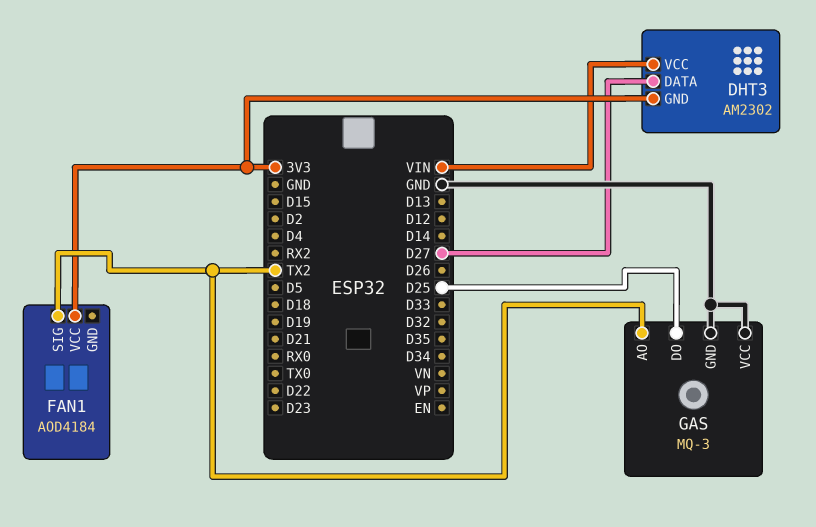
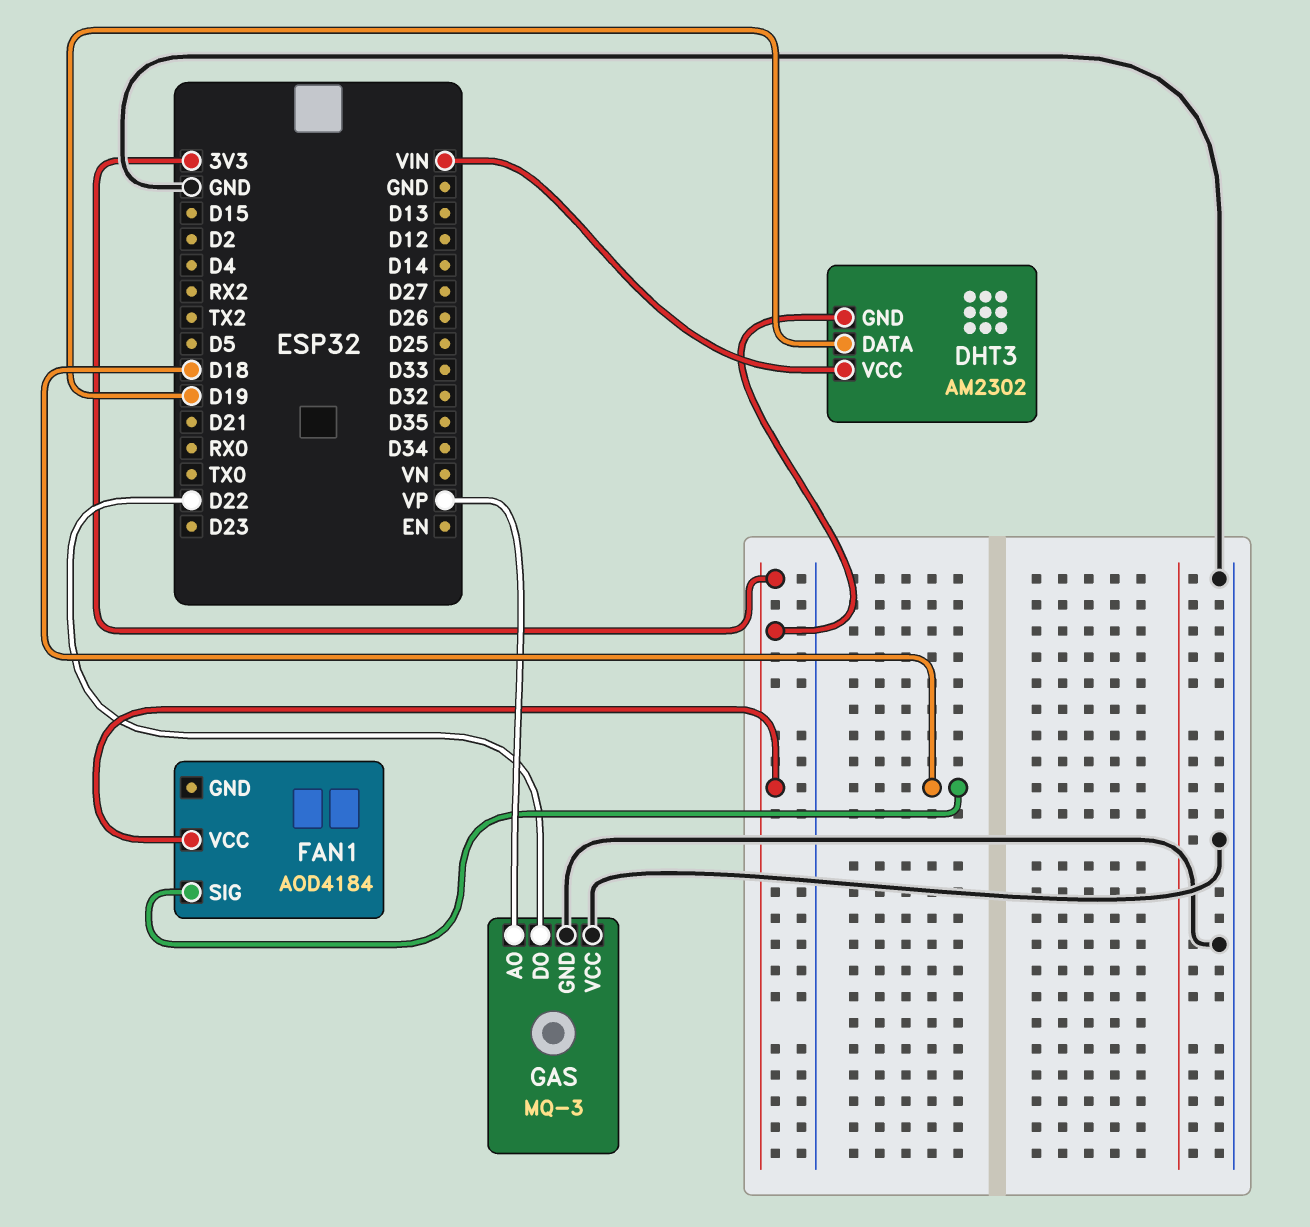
DHT3 pin DATA: D27 -> D19
FAN1 pin SIG: TX2 -> D18
GAS pin AO: TX2 -> VP
GAS pin DO: D25 -> D22

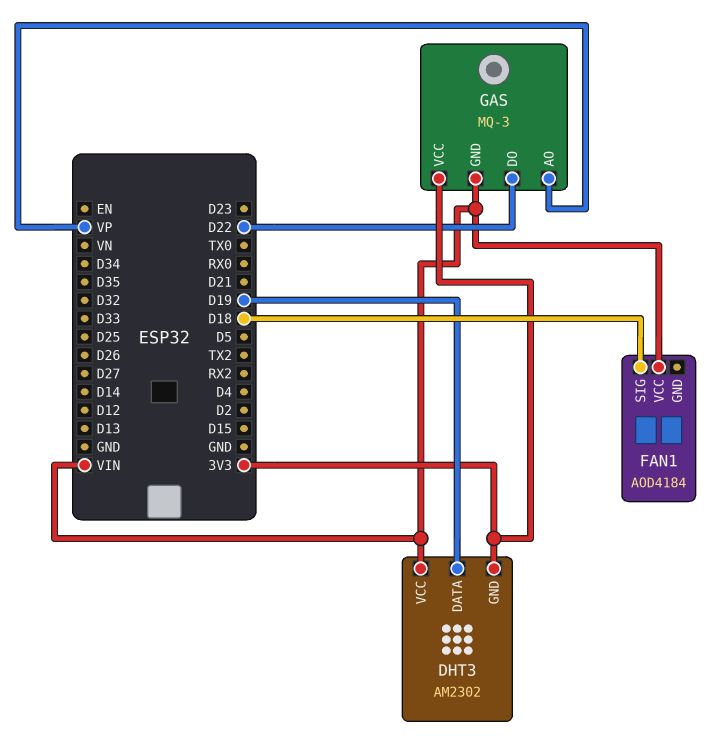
FAN1 pin VCC: 3V3 -> VIN
GAS pin GND: GND -> VIN
GAS pin VCC: GND -> 3V3

